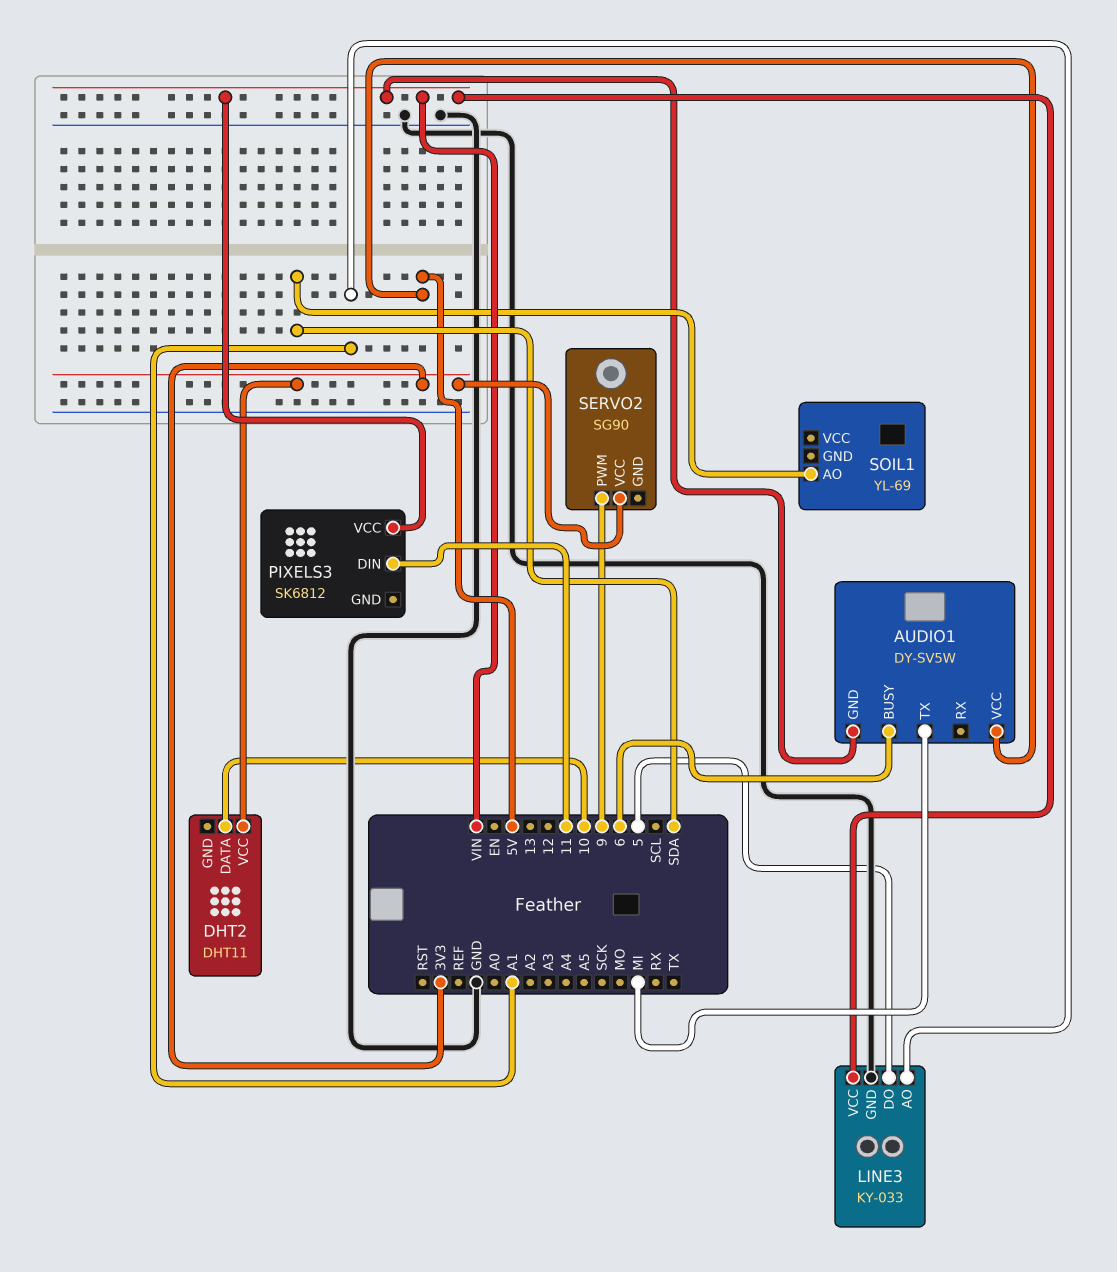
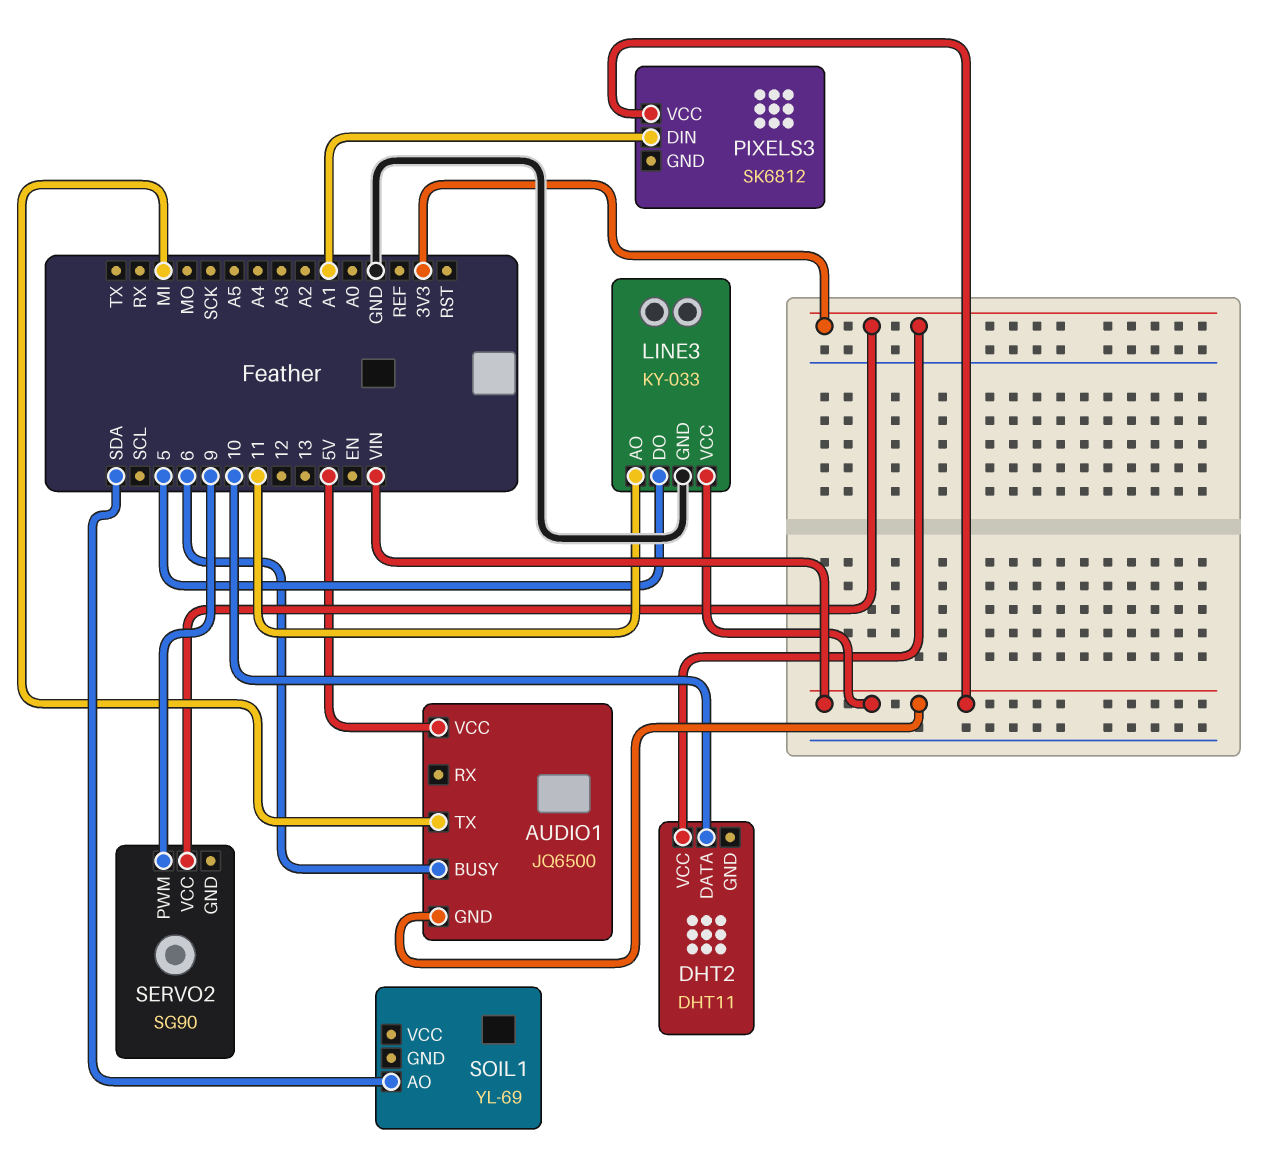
AUDIO1: DY-SV5W -> JQ6500
LINE3 pin AO: A1 -> 11
PIXELS3 pin DIN: 11 -> A1

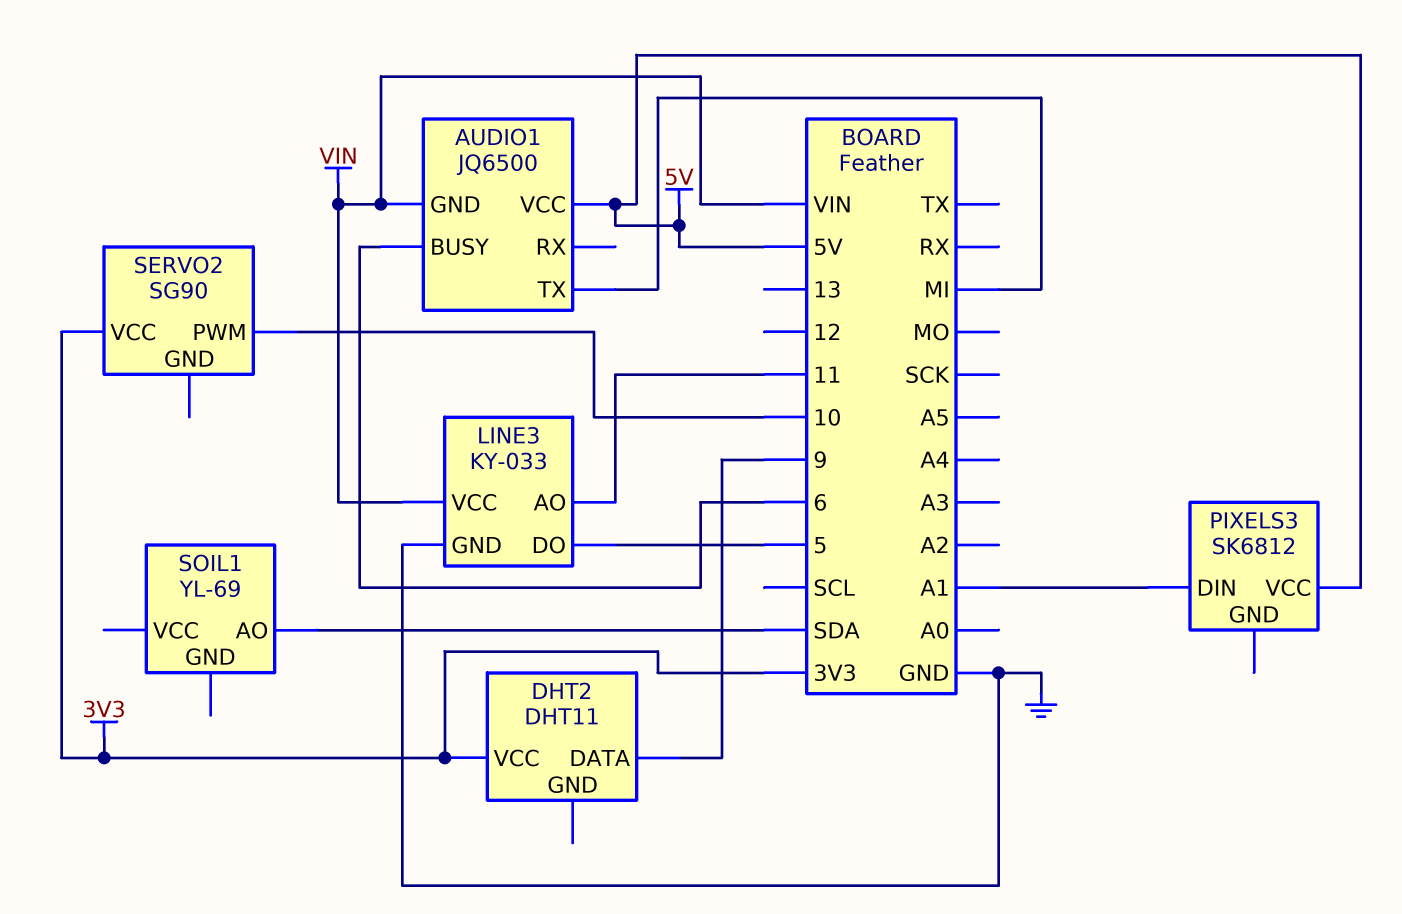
DHT2 pin DATA: 10 -> 9
PIXELS3 pin VCC: VIN -> 5V
SERVO2 pin PWM: 9 -> 10

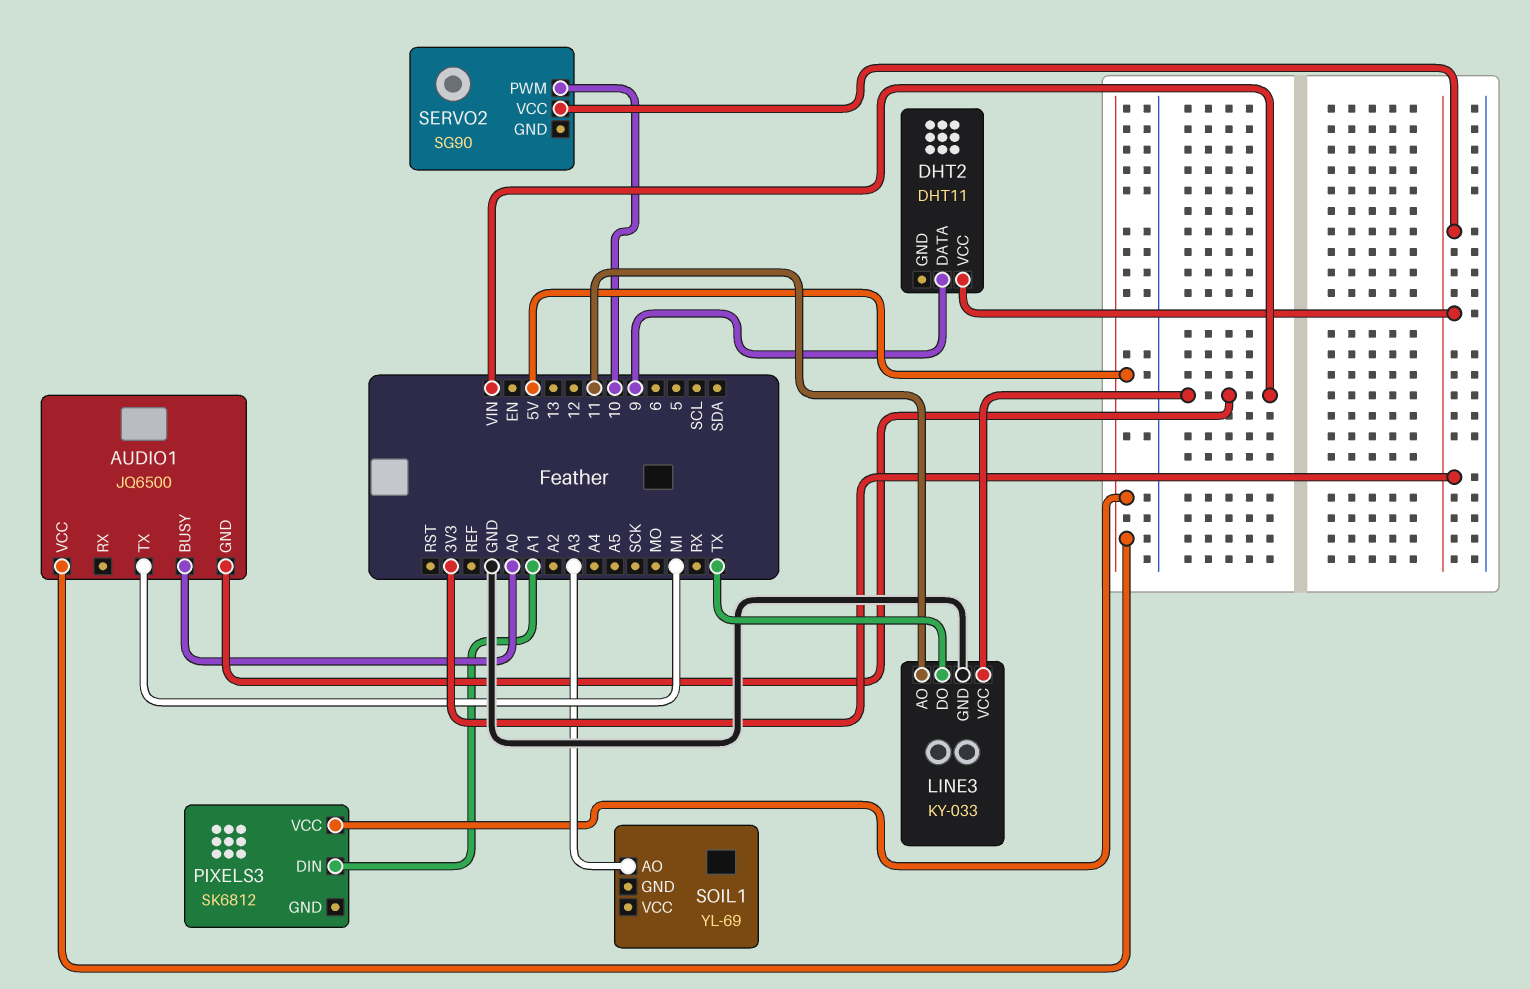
AUDIO1 pin BUSY: 6 -> A0
LINE3 pin DO: 5 -> TX
SOIL1 pin AO: SDA -> A3

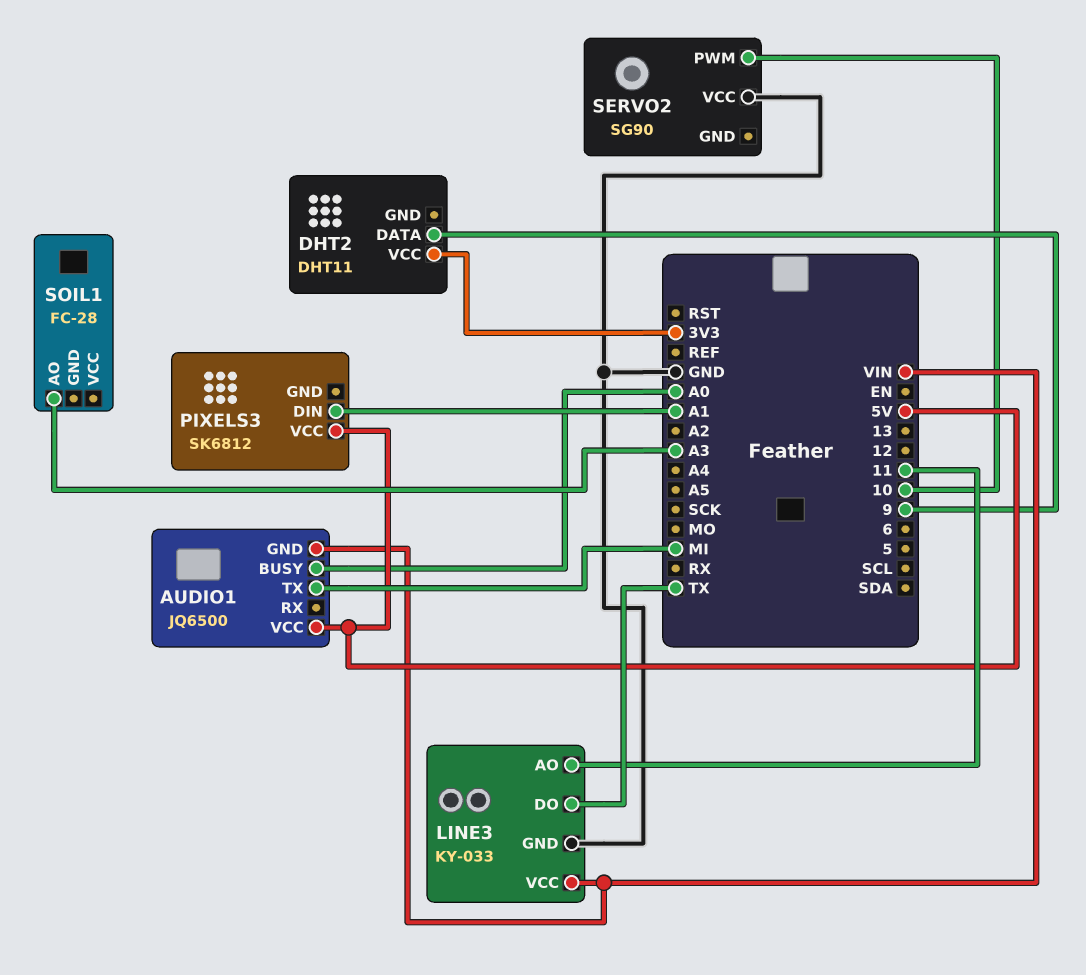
SERVO2 pin VCC: 3V3 -> GND
SOIL1: YL-69 -> FC-28

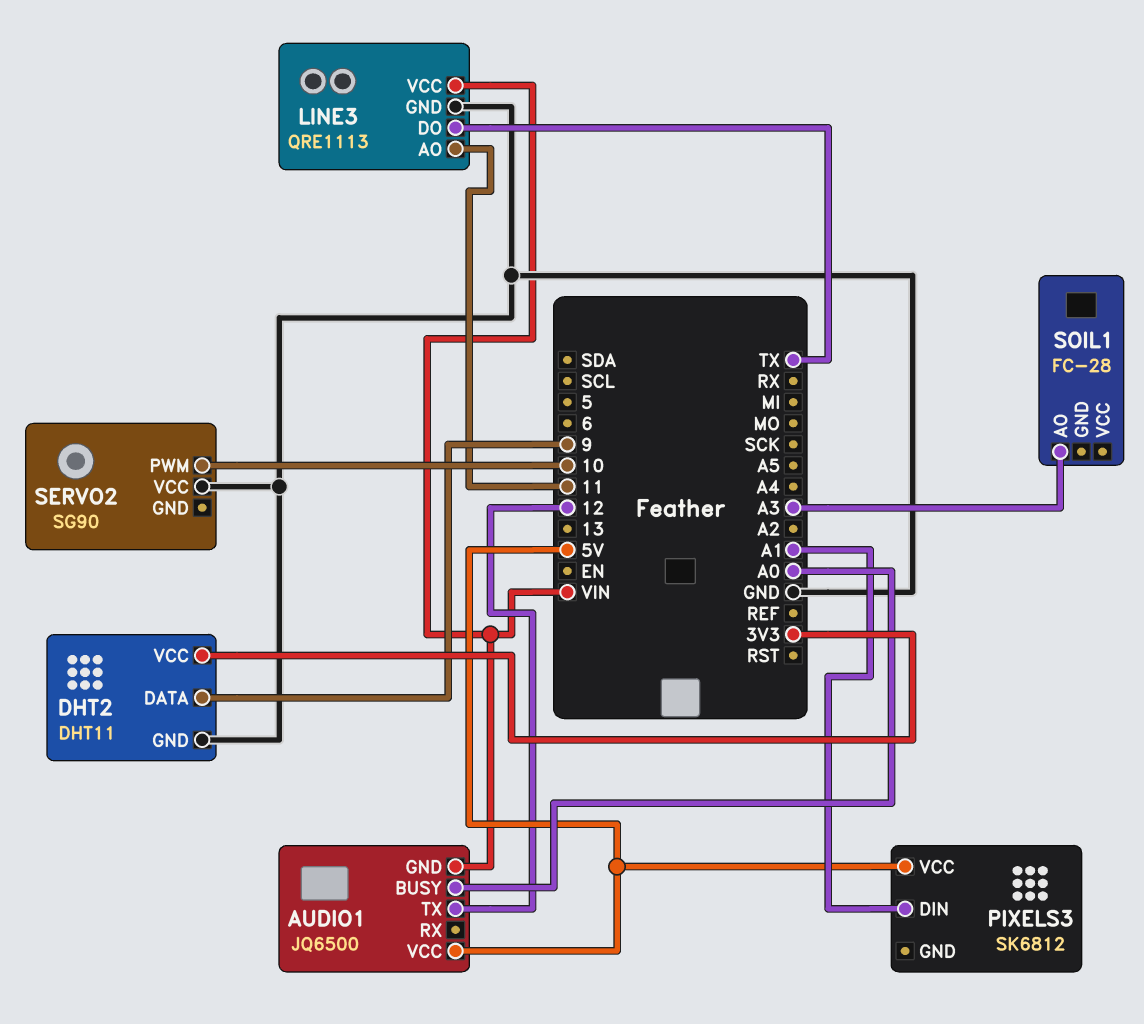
AUDIO1 pin TX: MI -> 12
DHT2 pin GND: none -> GND
LINE3: KY-033 -> QRE1113

